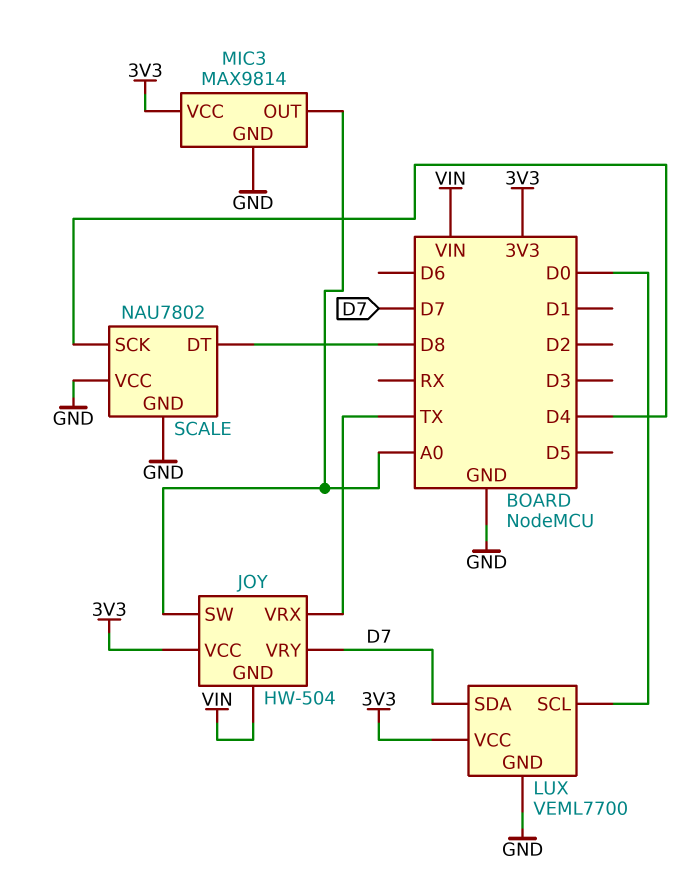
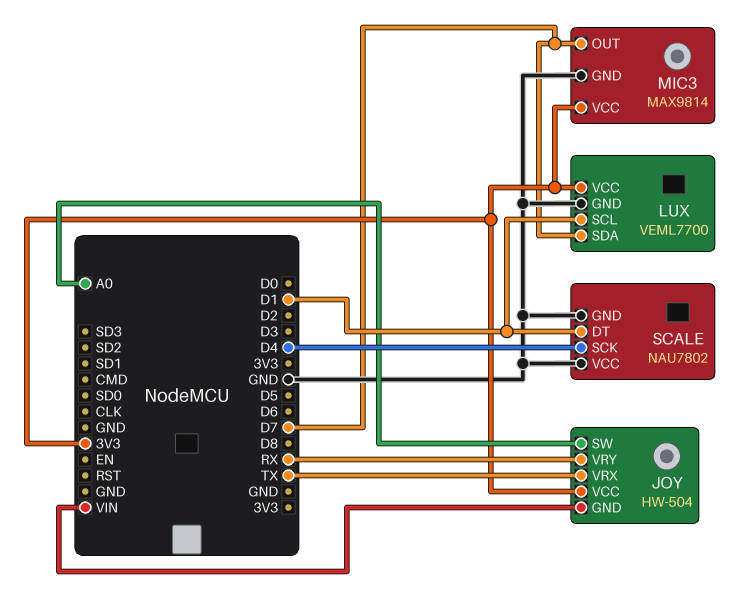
JOY pin VRY: D7 -> RX
LUX pin SCL: D0 -> D1
MIC3 pin OUT: A0 -> D7
SCALE pin DT: D8 -> D1

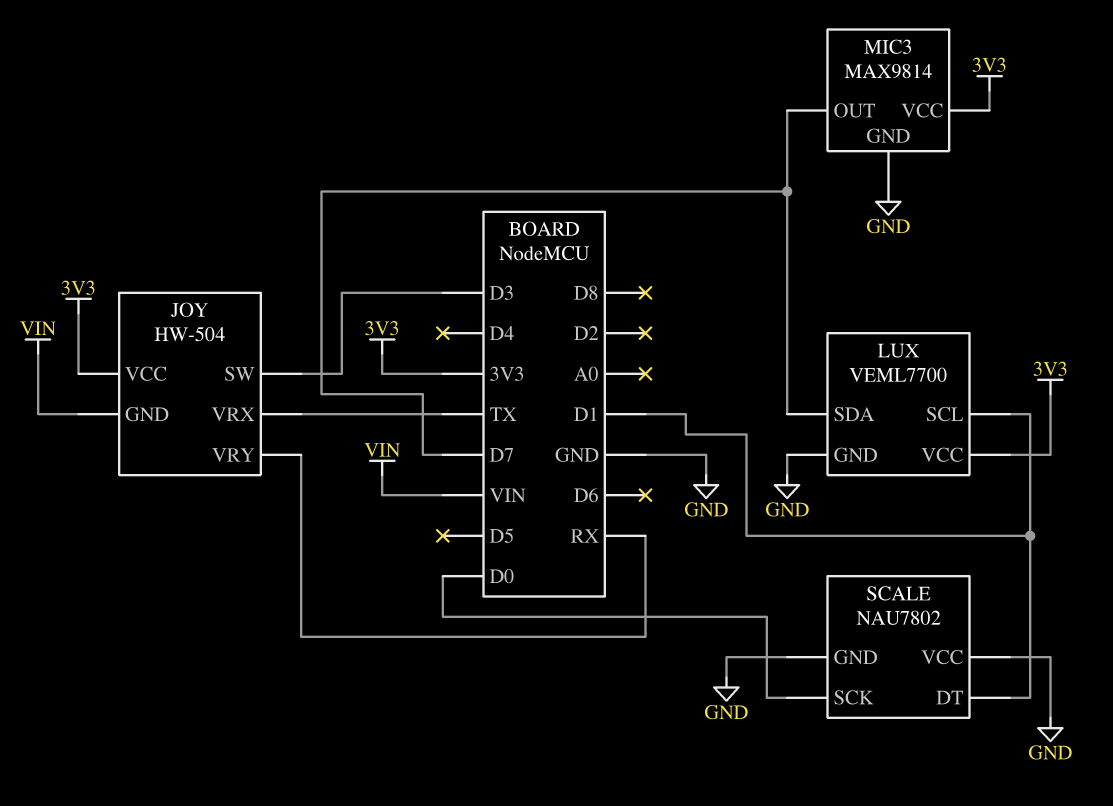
JOY pin SW: A0 -> D3
SCALE pin SCK: D4 -> D0

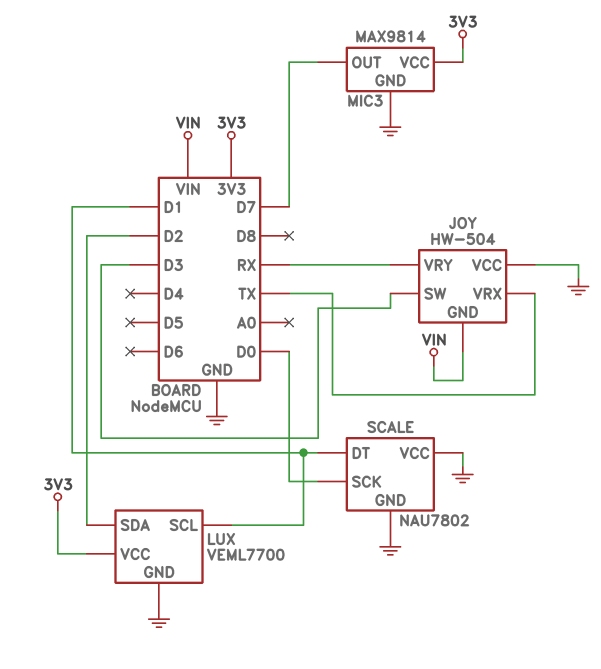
JOY pin VCC: 3V3 -> GND
LUX pin SDA: D7 -> D2

